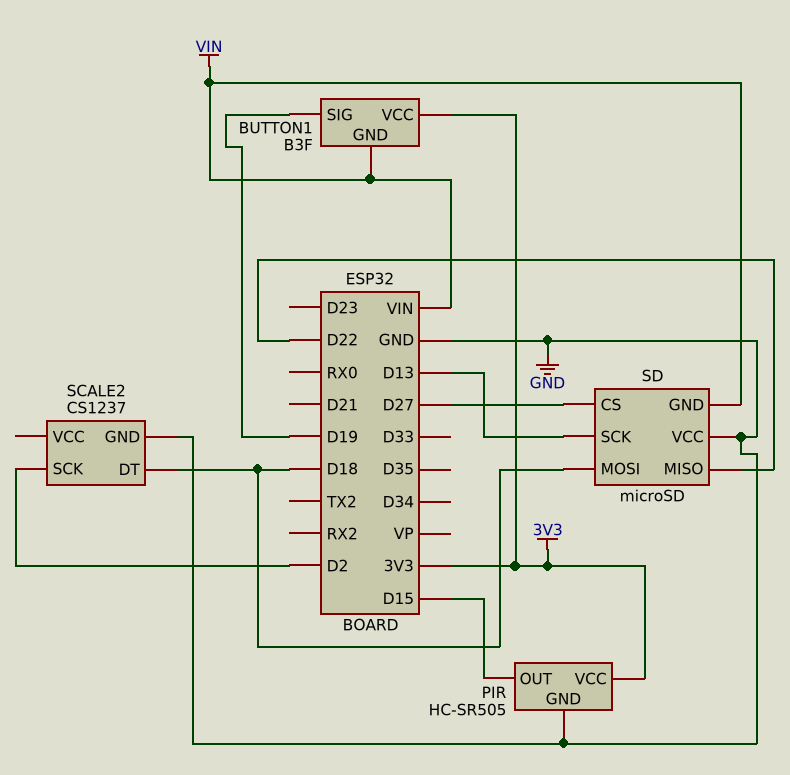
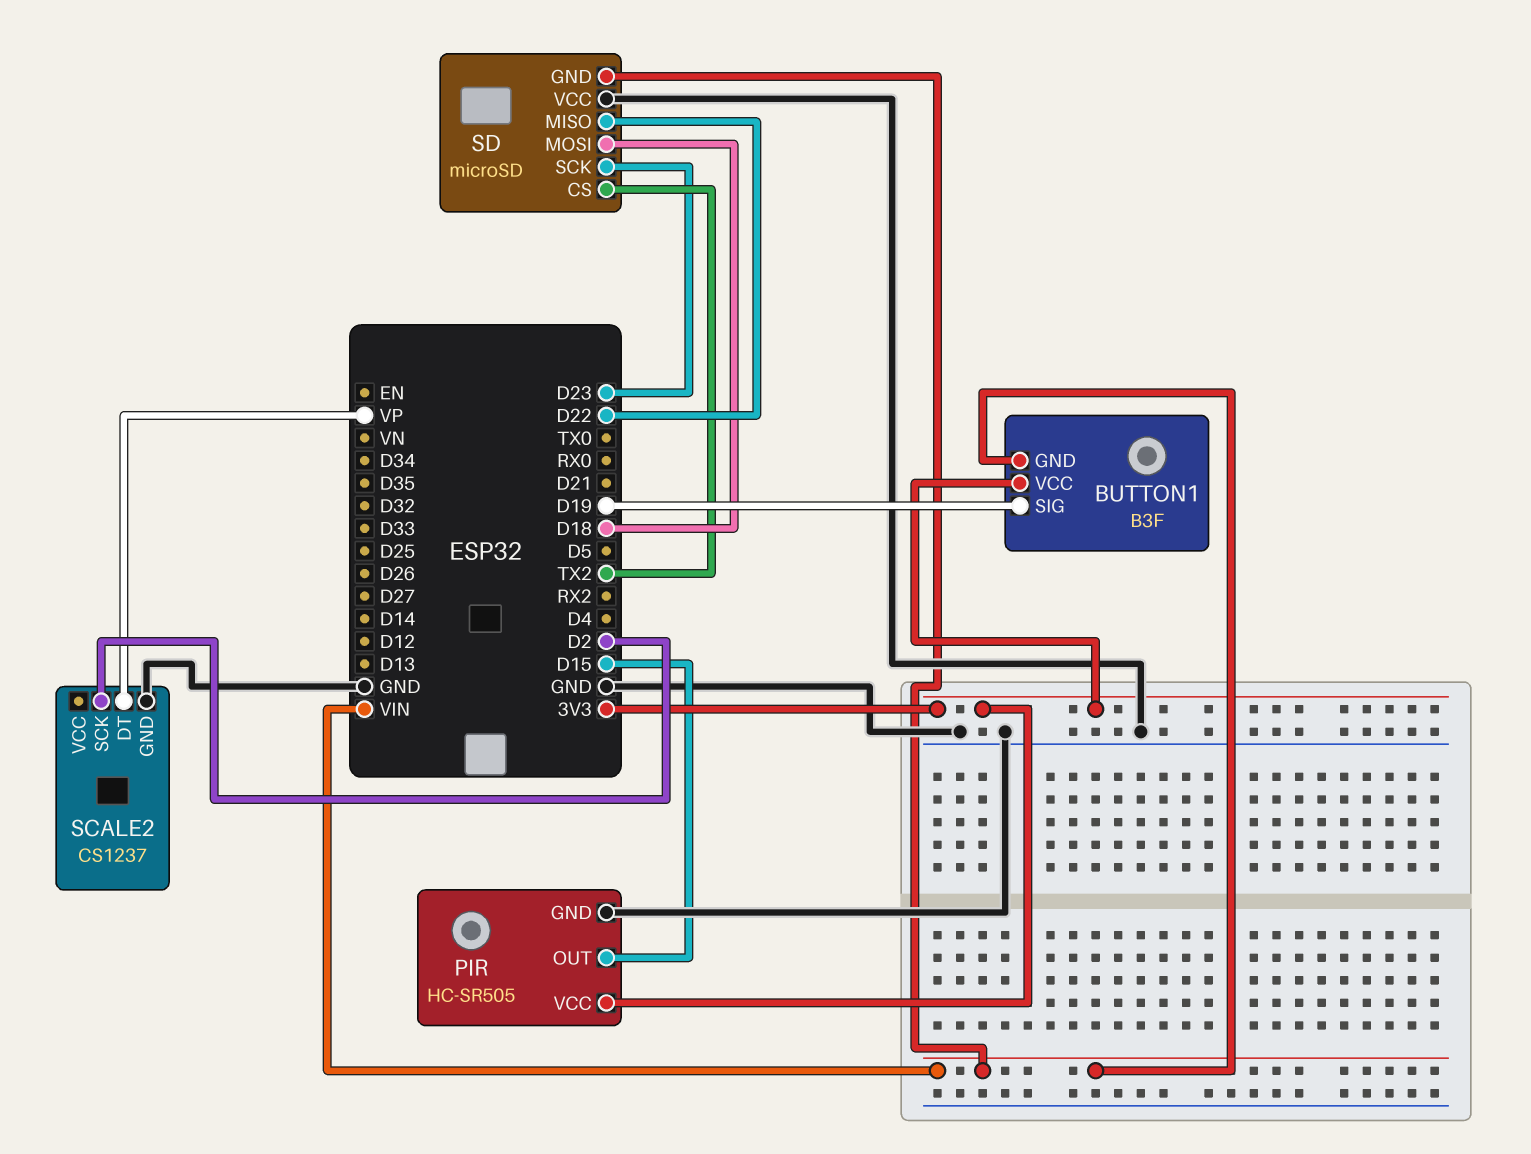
SCALE2 pin DT: D18 -> VP
SD pin CS: D27 -> TX2
SD pin SCK: D13 -> D23

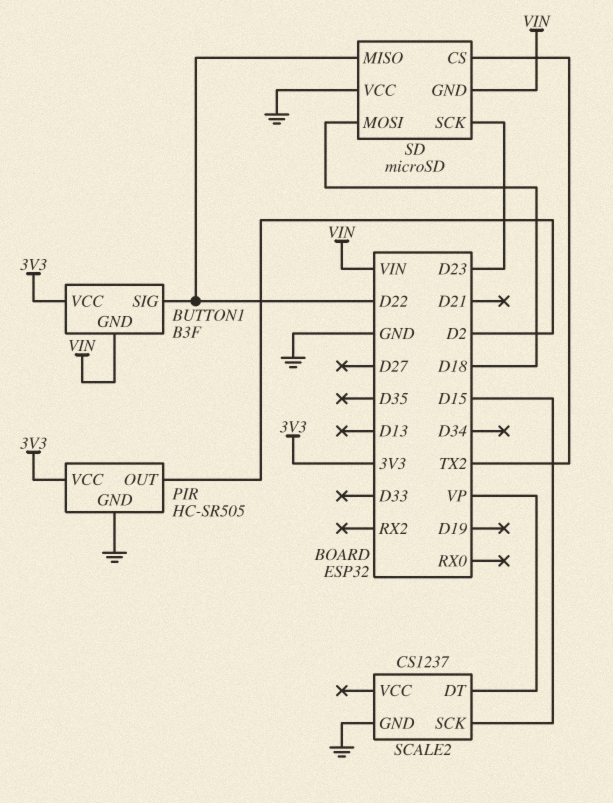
BUTTON1 pin SIG: D19 -> D22
PIR pin OUT: D15 -> D2
SCALE2 pin SCK: D2 -> D15

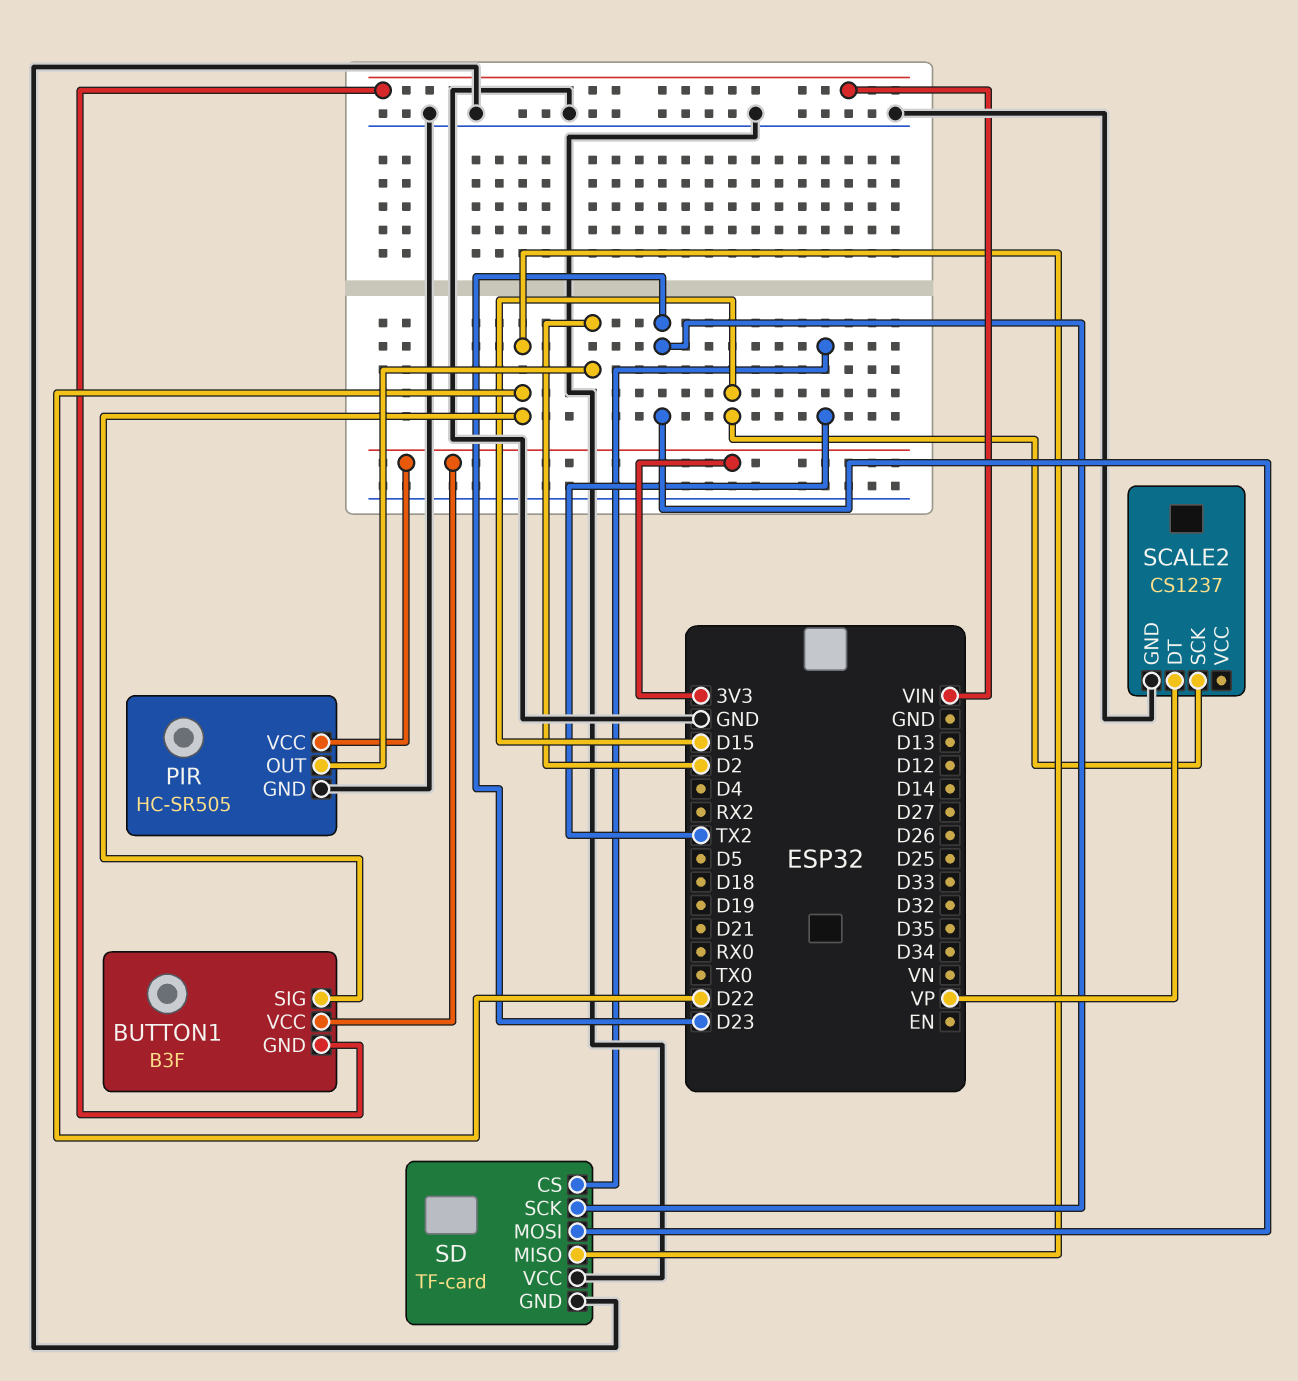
SD: microSD -> TF-card
SD pin GND: VIN -> GND
SD pin MOSI: D18 -> D23

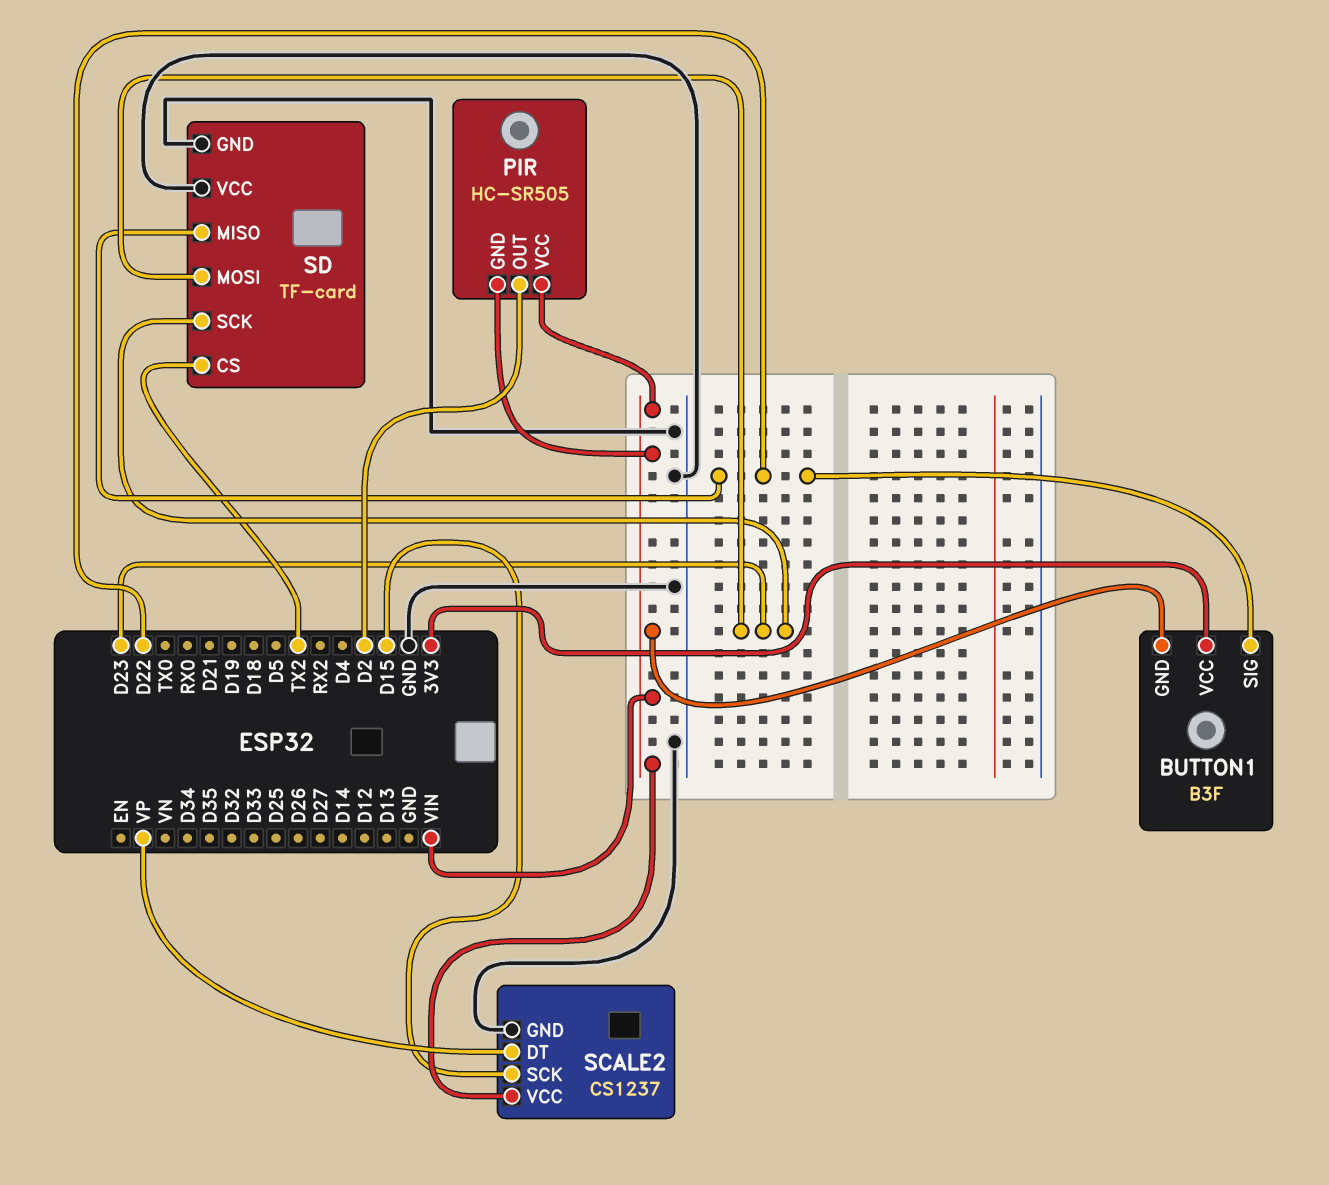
PIR pin GND: GND -> VIN
PIR pin VCC: 3V3 -> VIN
SCALE2 pin VCC: none -> VIN

